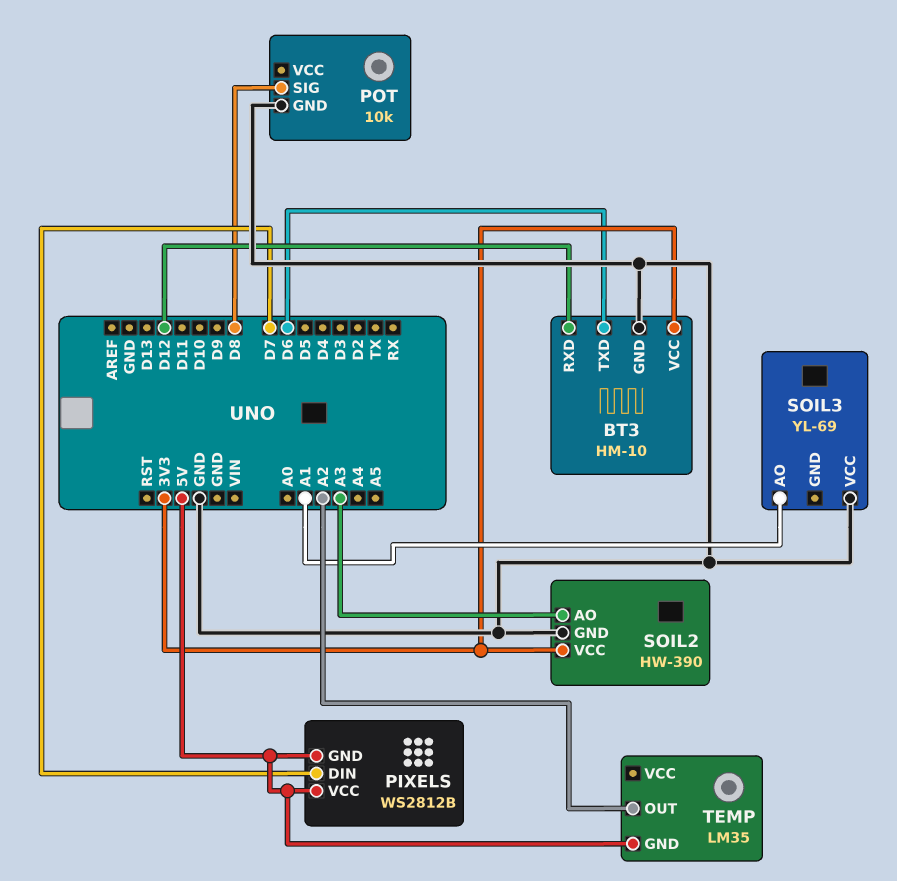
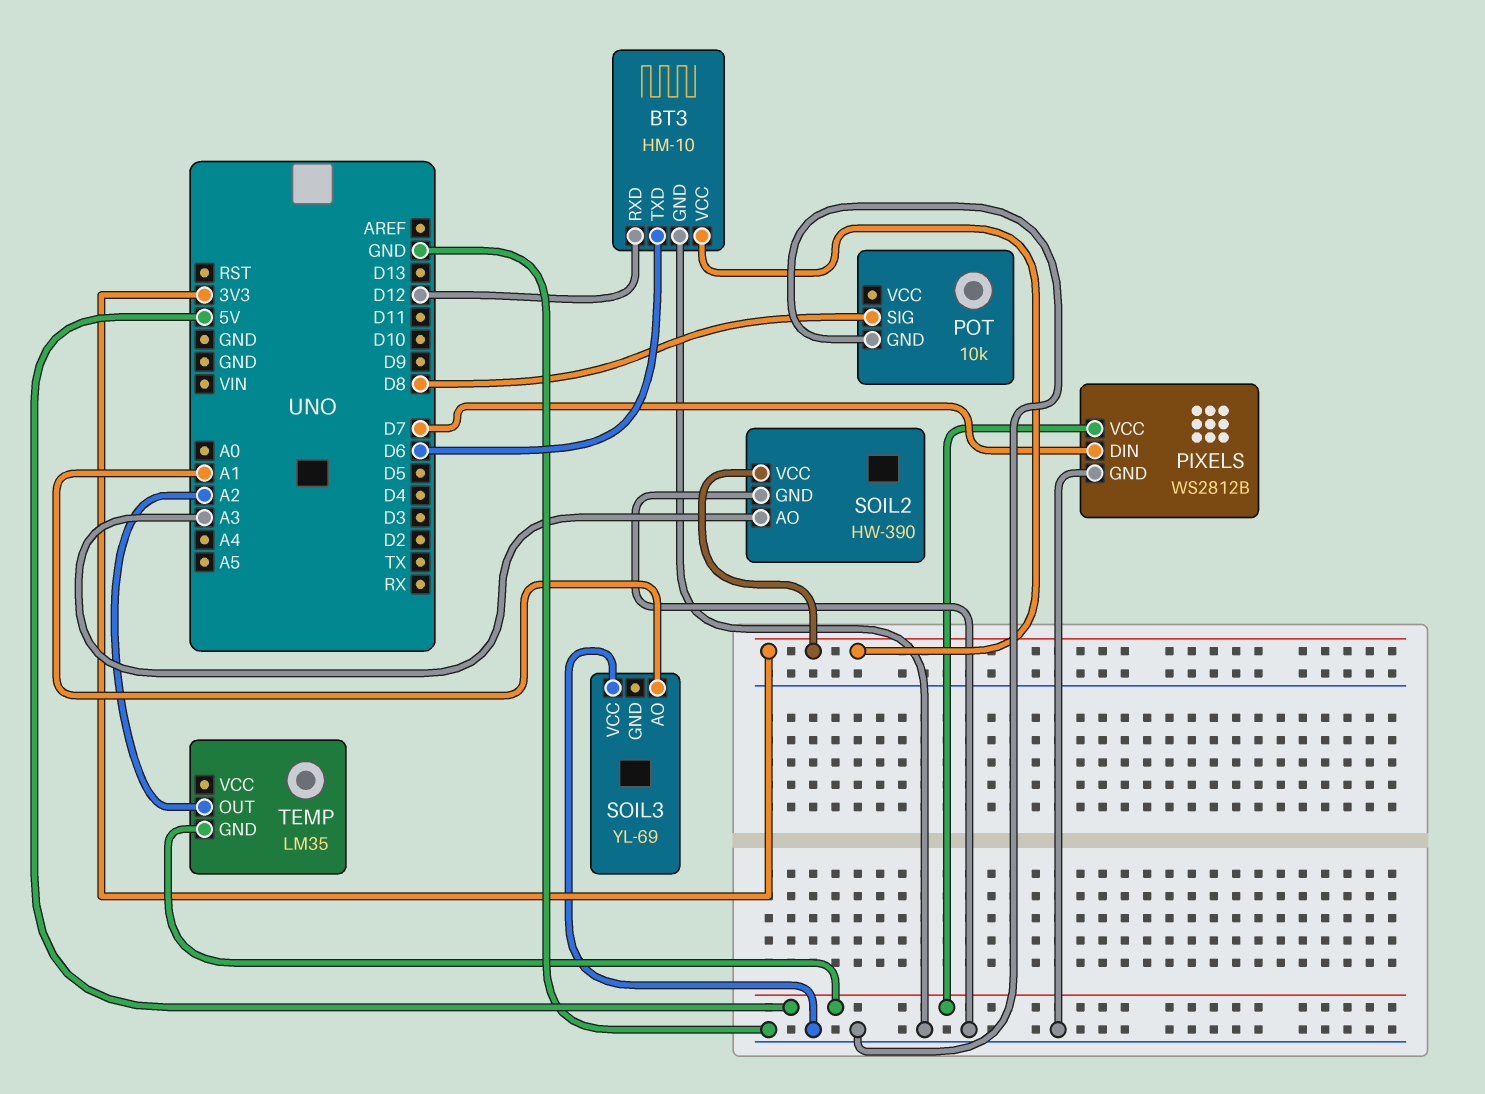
PIXELS pin GND: 5V -> GND

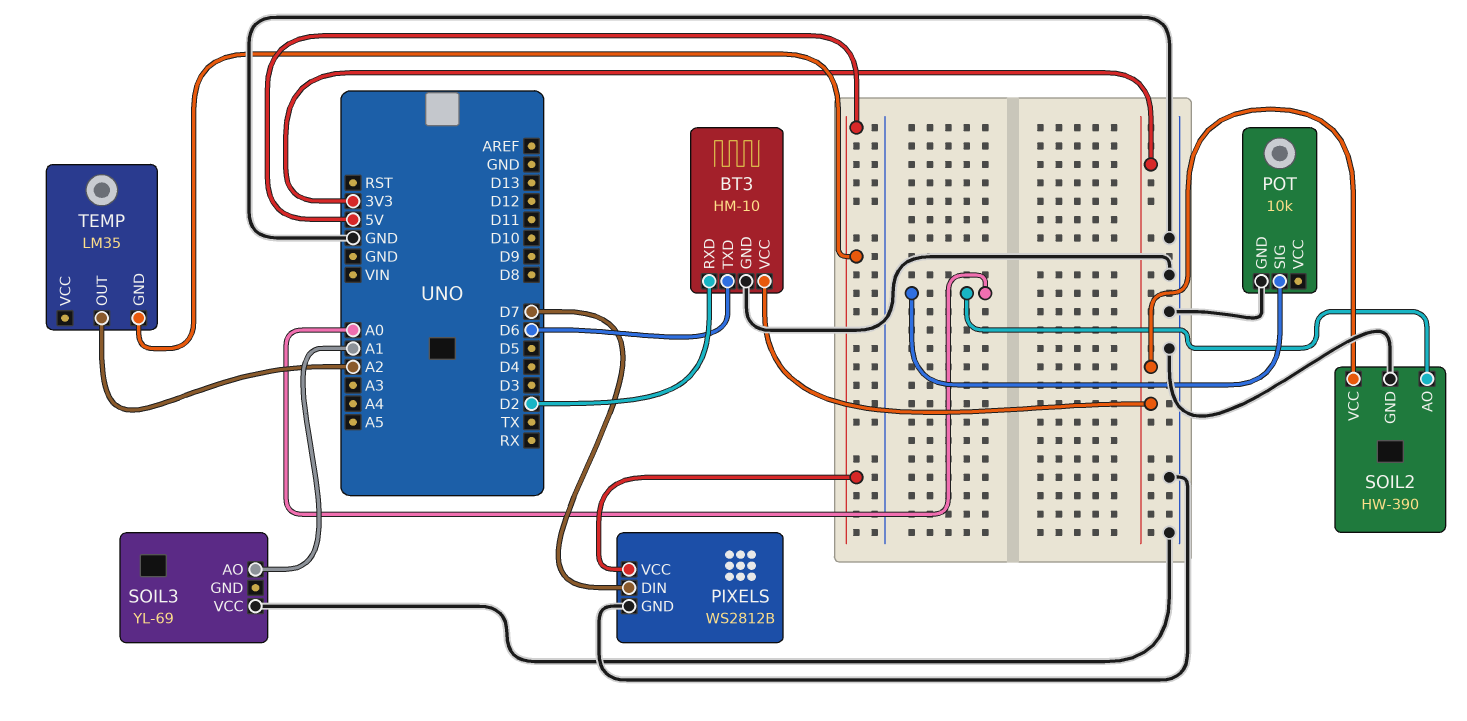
BT3 pin RXD: D12 -> D2
POT pin SIG: D8 -> A0
SOIL2 pin AO: A3 -> A0

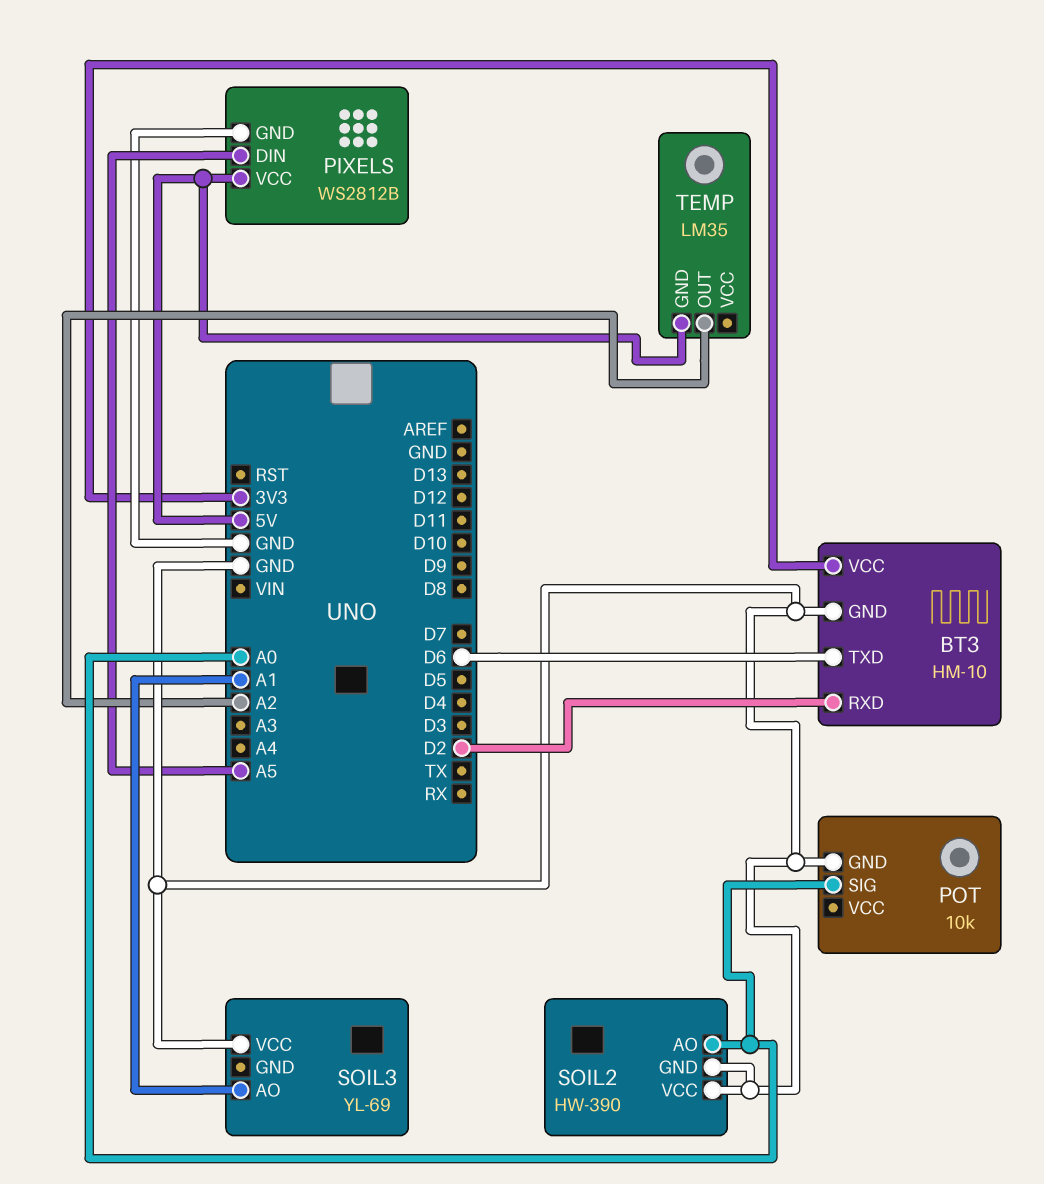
PIXELS pin DIN: D7 -> A5
SOIL2 pin VCC: 3V3 -> GND

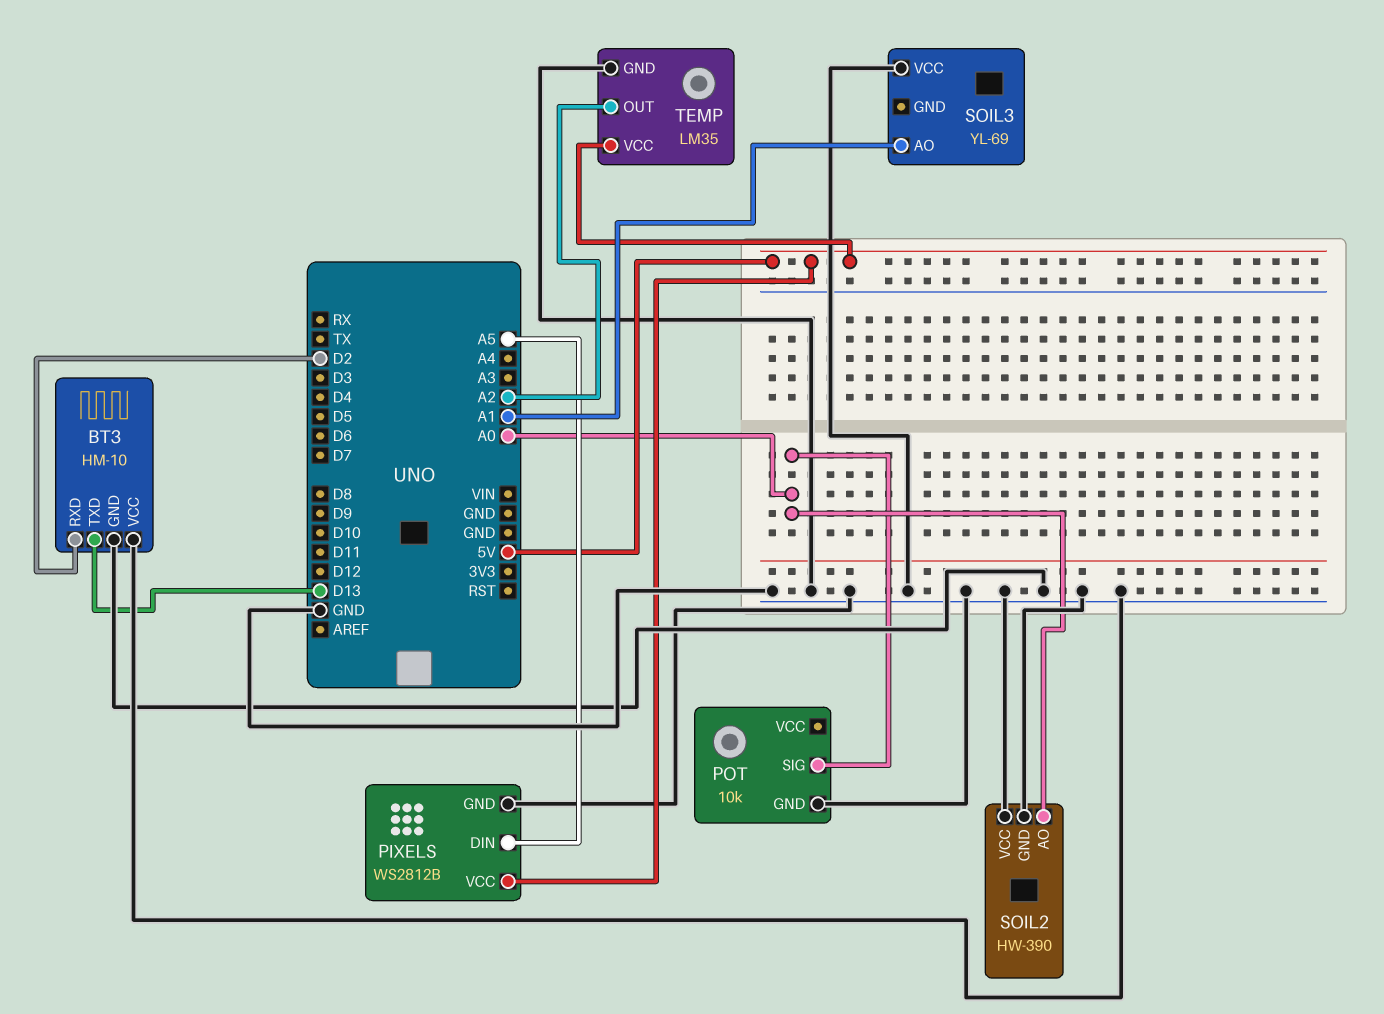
BT3 pin TXD: D6 -> D13
BT3 pin VCC: 3V3 -> GND
TEMP pin GND: 5V -> GND
TEMP pin VCC: none -> 5V

